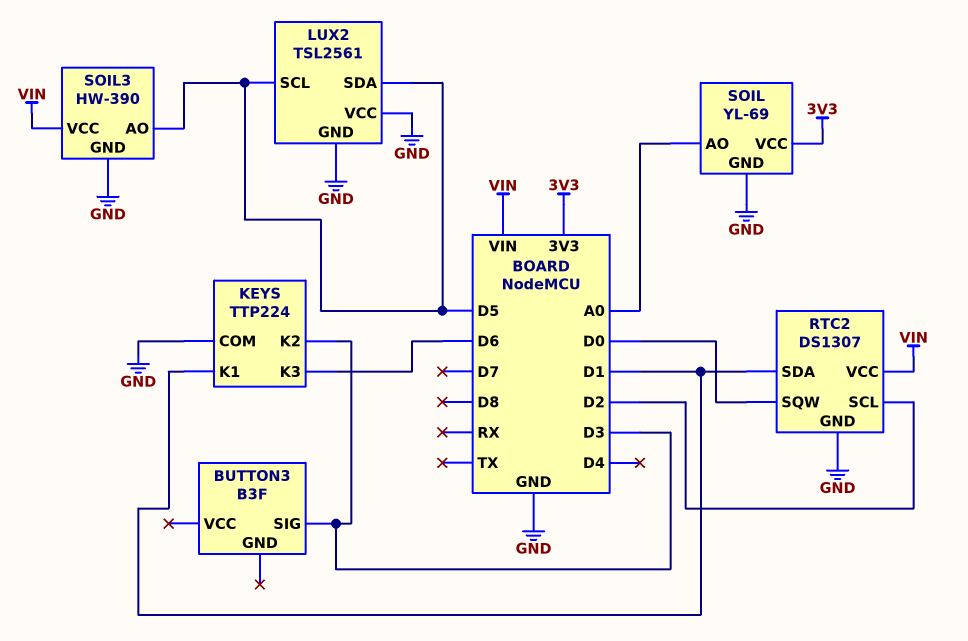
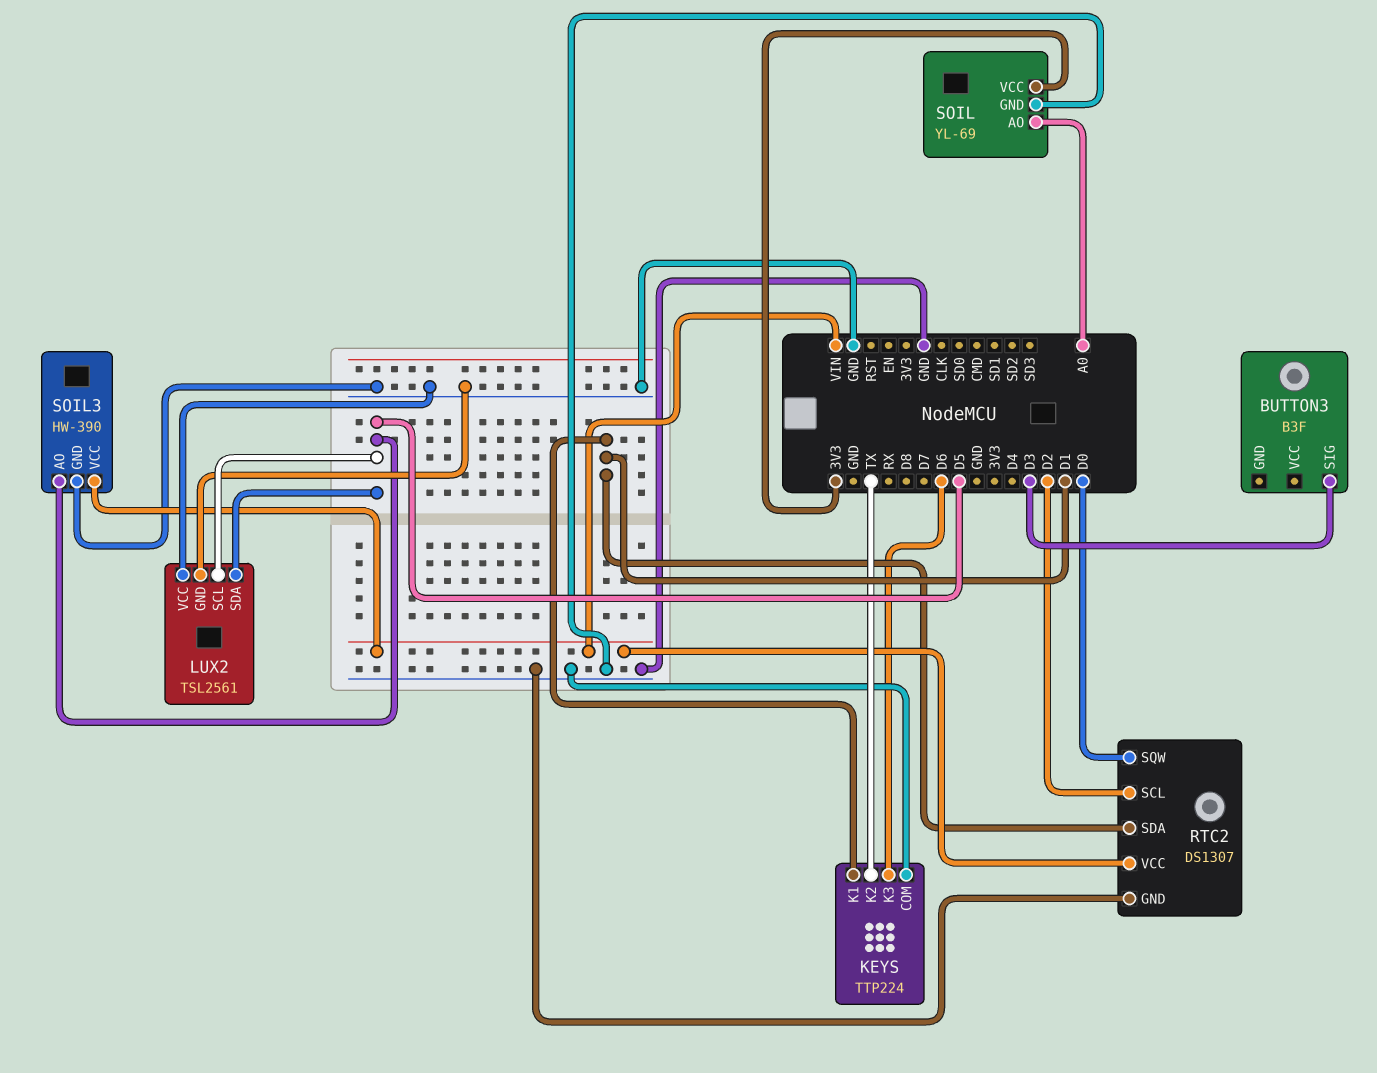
KEYS pin K2: D3 -> TX

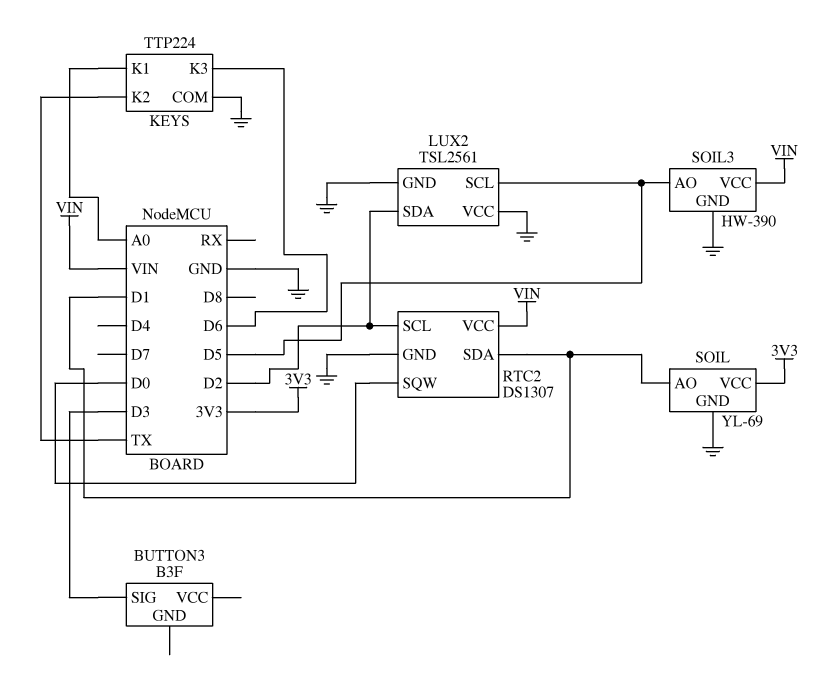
KEYS pin K1: D1 -> A0
LUX2 pin SDA: D5 -> D2
SOIL pin AO: A0 -> D1

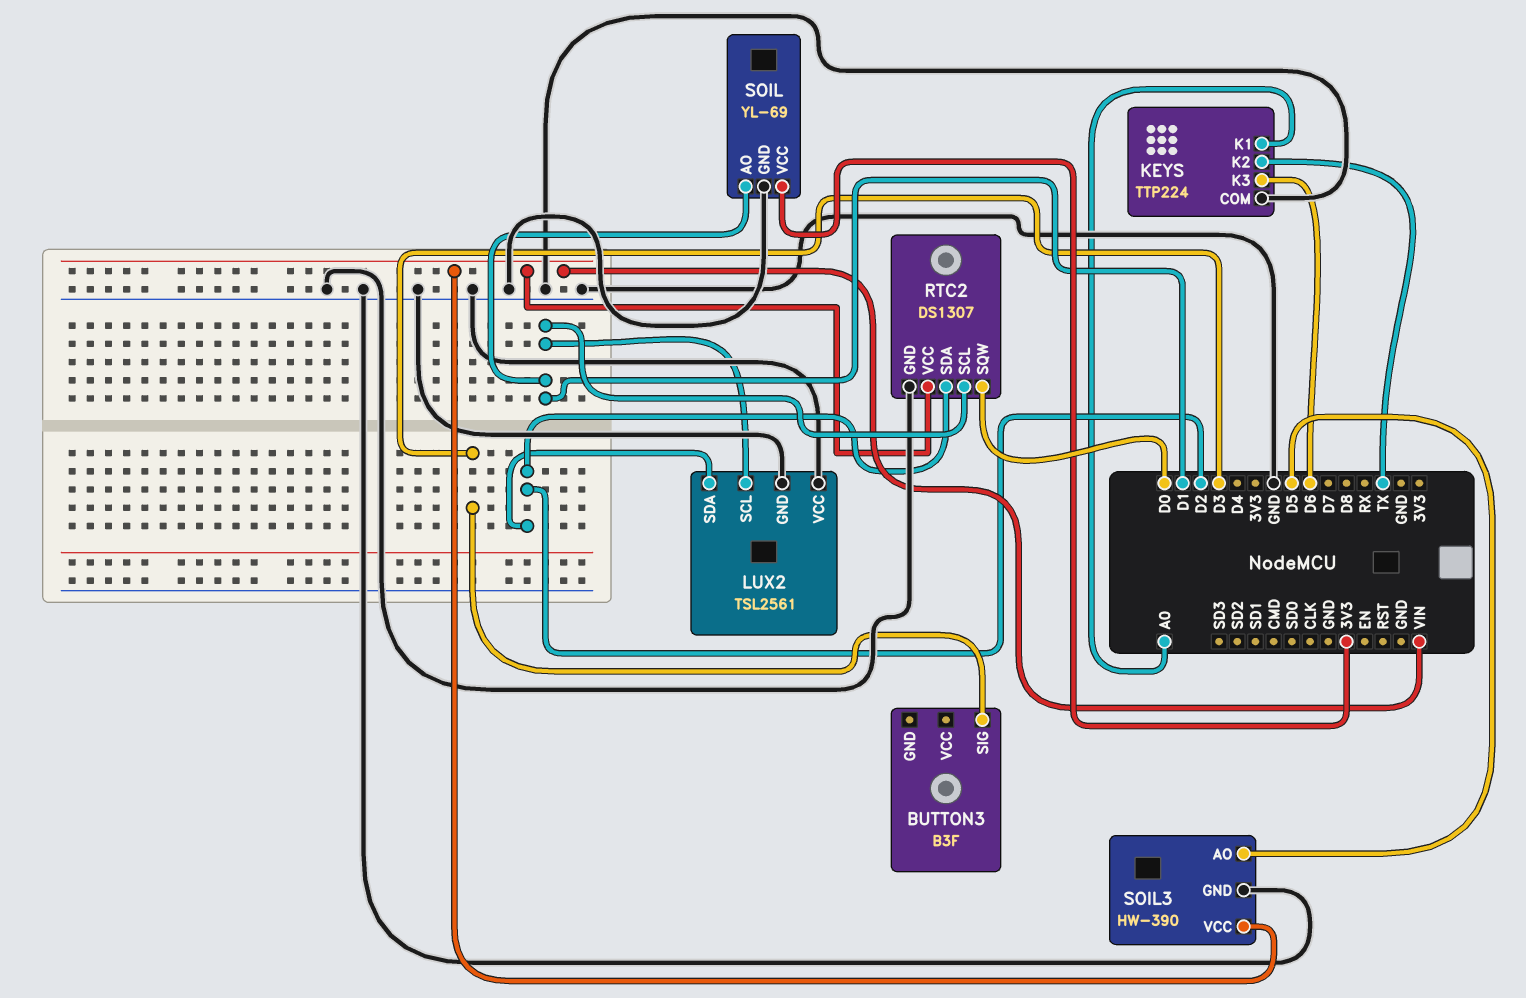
LUX2 pin SCL: D5 -> D1
RTC2 pin SCL: D2 -> D1
RTC2 pin SDA: D1 -> D2

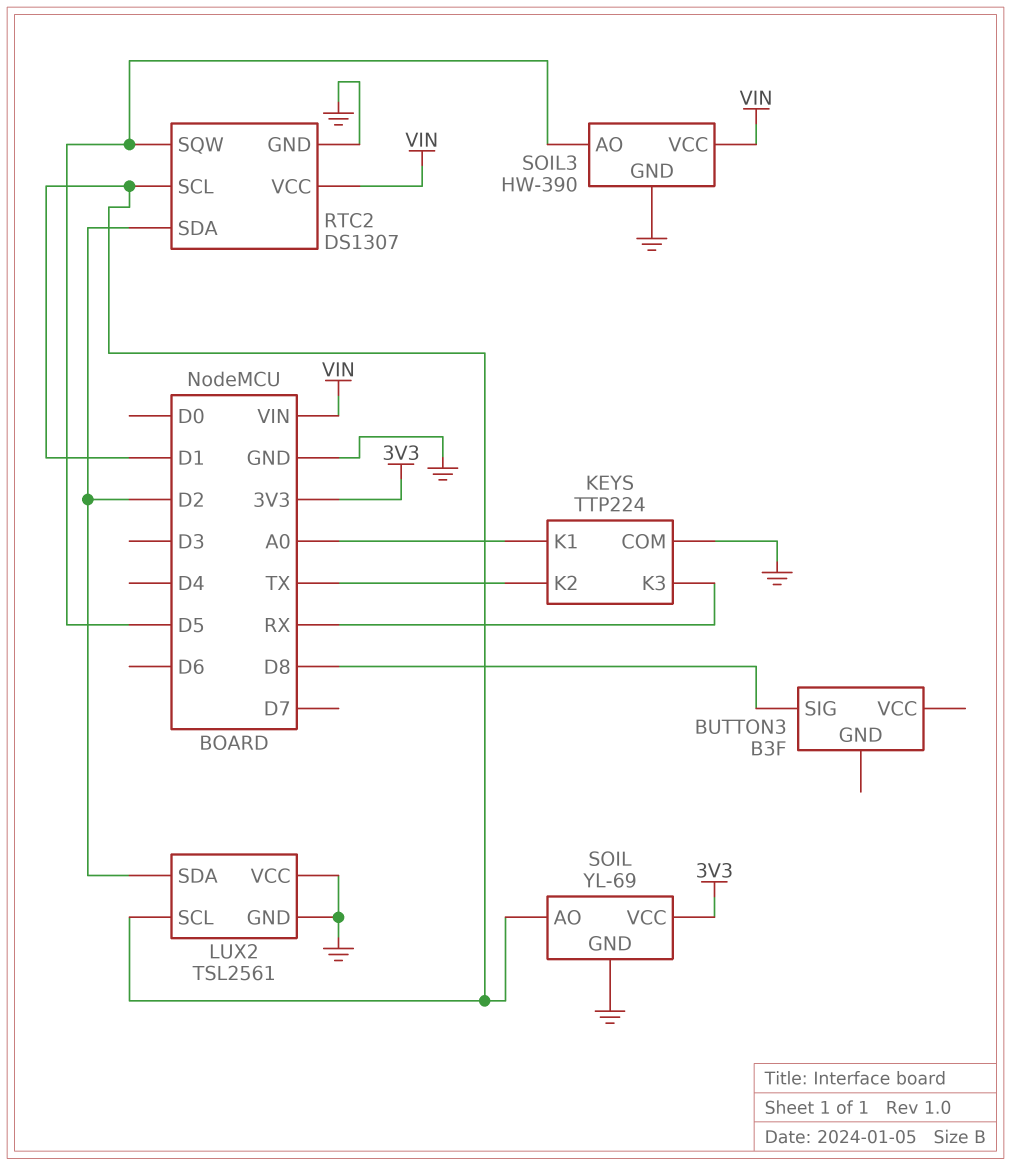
BUTTON3 pin SIG: D3 -> D8
KEYS pin K3: D6 -> RX
RTC2 pin SQW: D0 -> D5

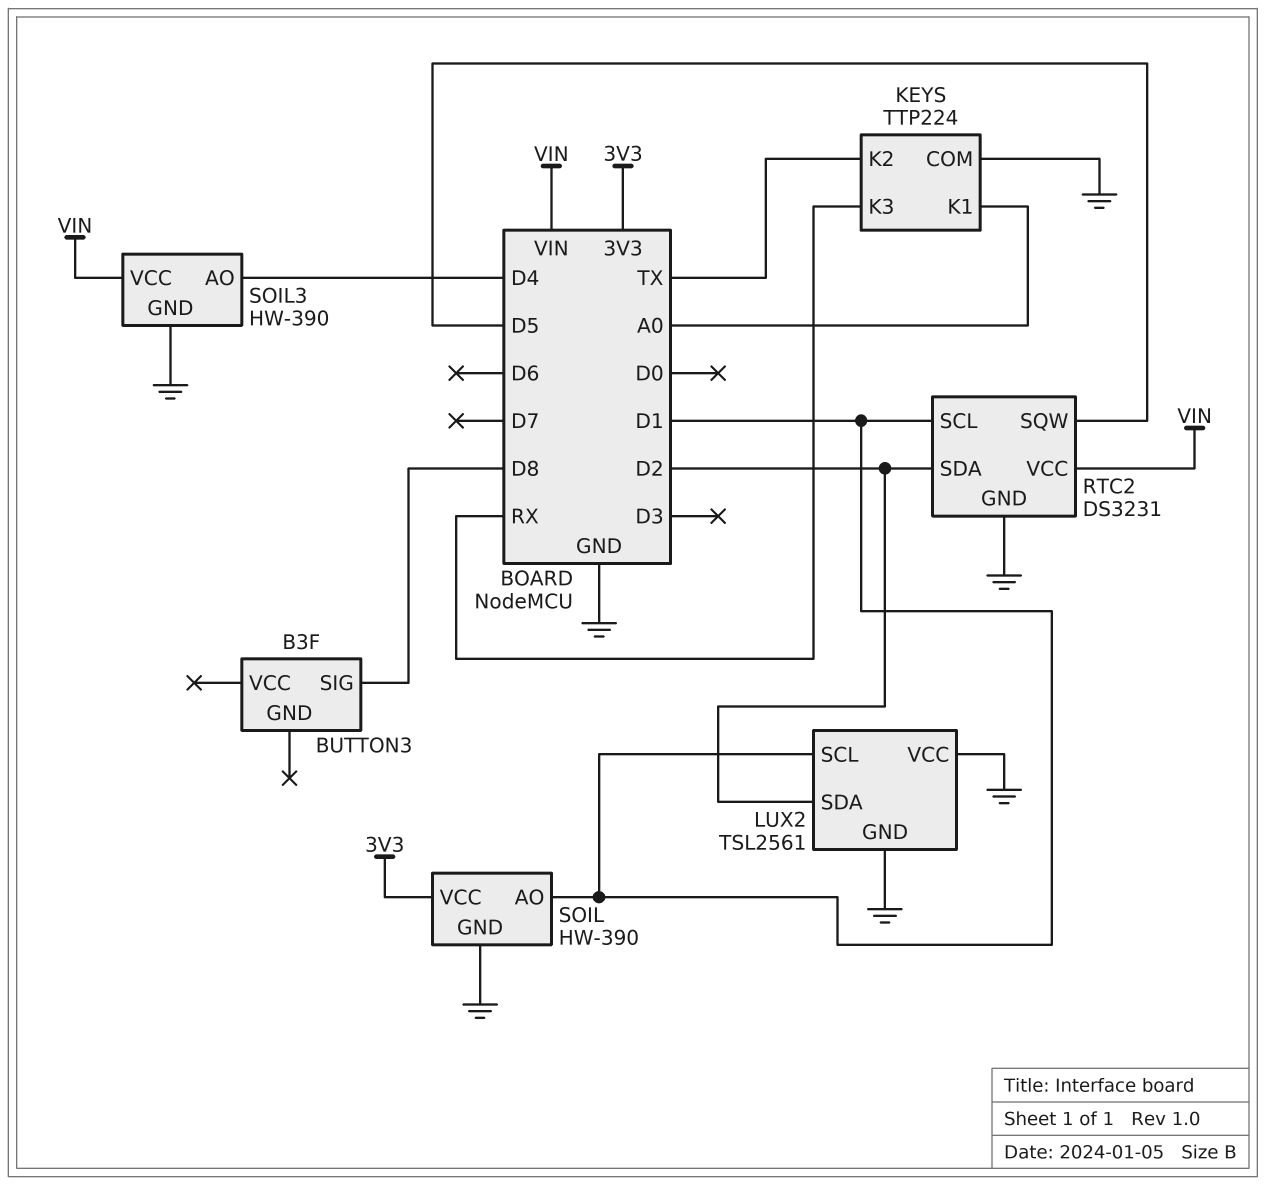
RTC2: DS1307 -> DS3231
SOIL: YL-69 -> HW-390
SOIL3 pin AO: D5 -> D4

